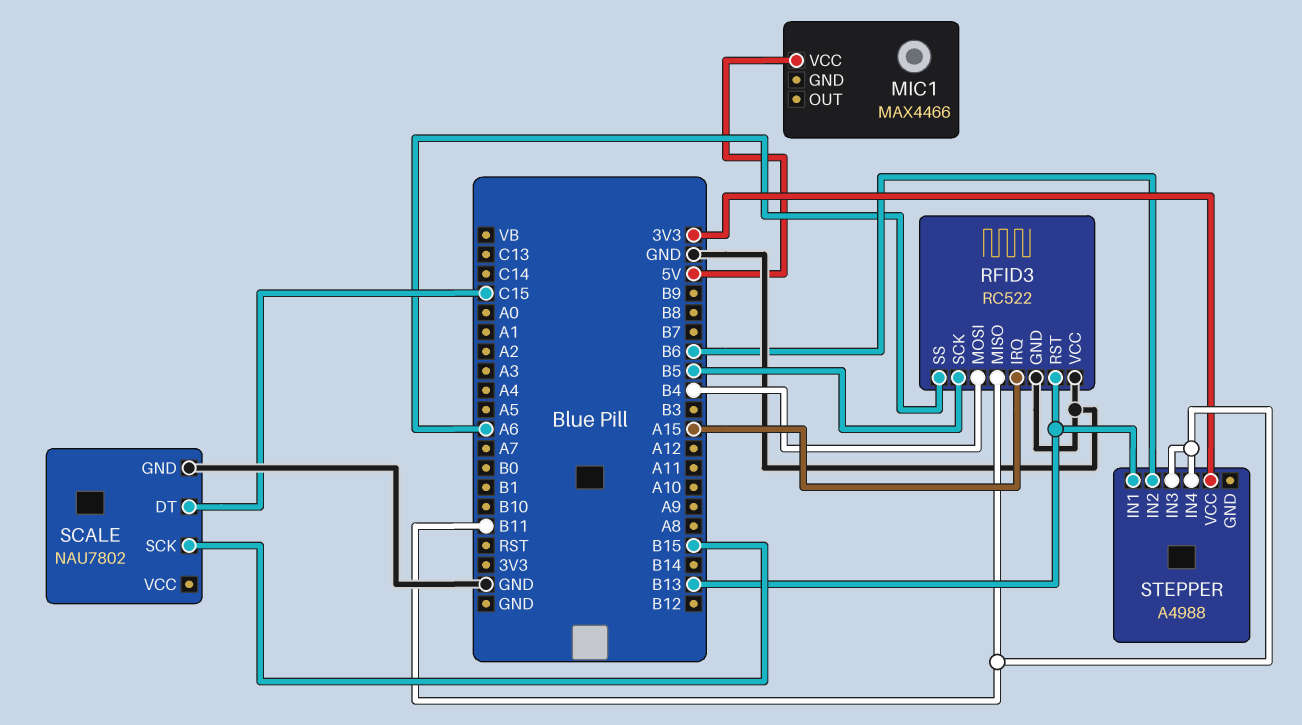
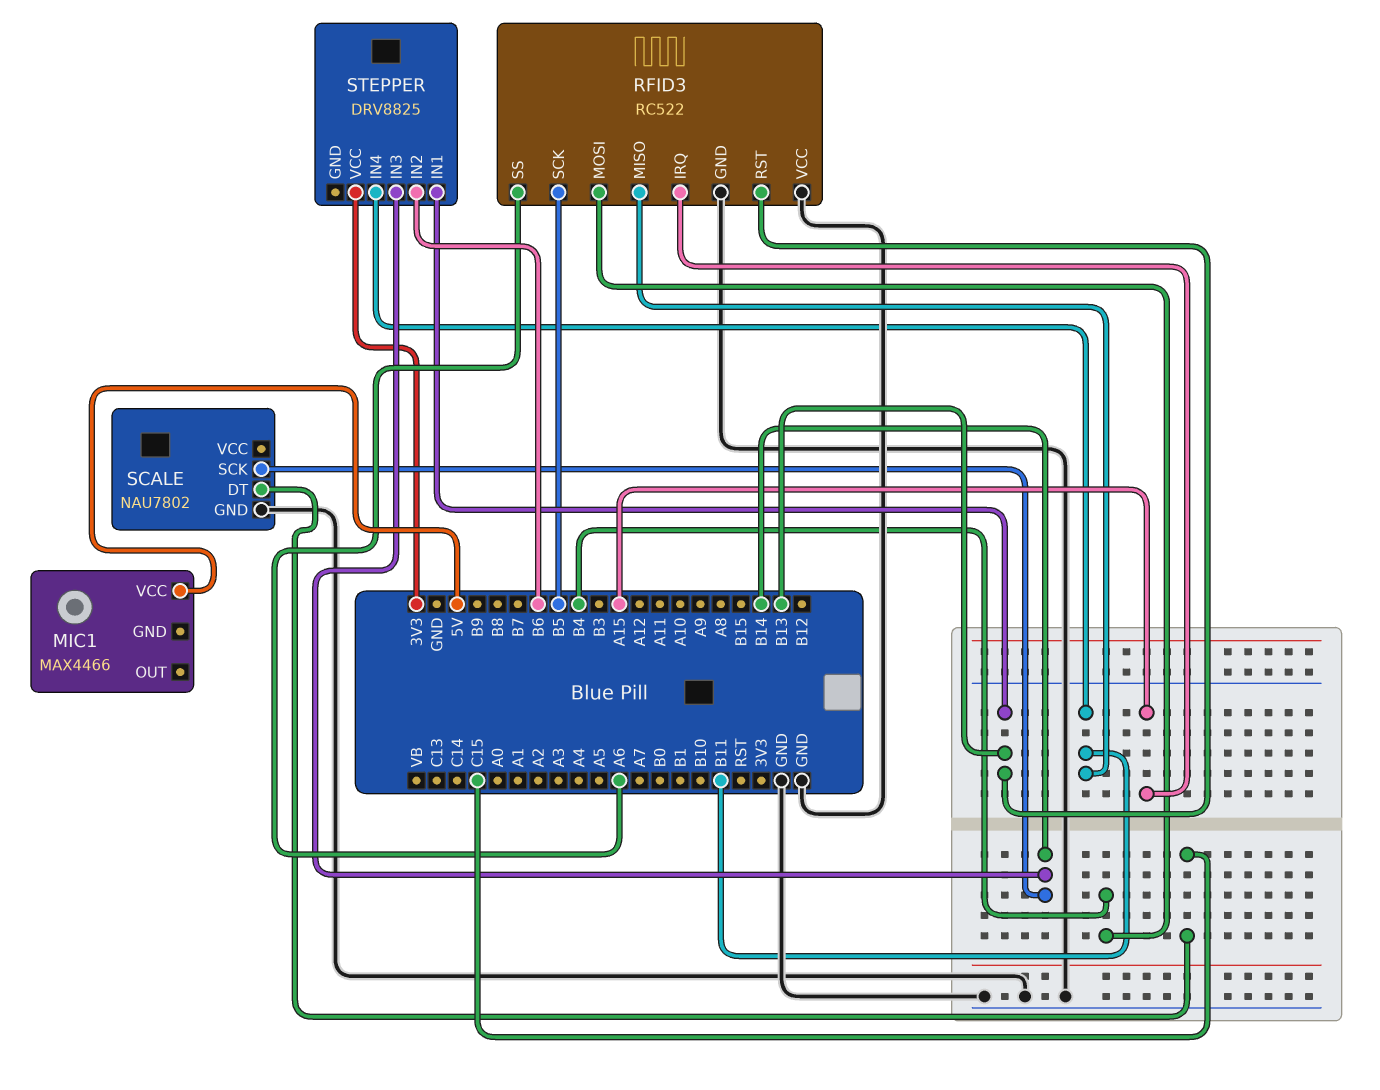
SCALE pin SCK: B15 -> B14
STEPPER: A4988 -> DRV8825
STEPPER pin IN3: B11 -> B14

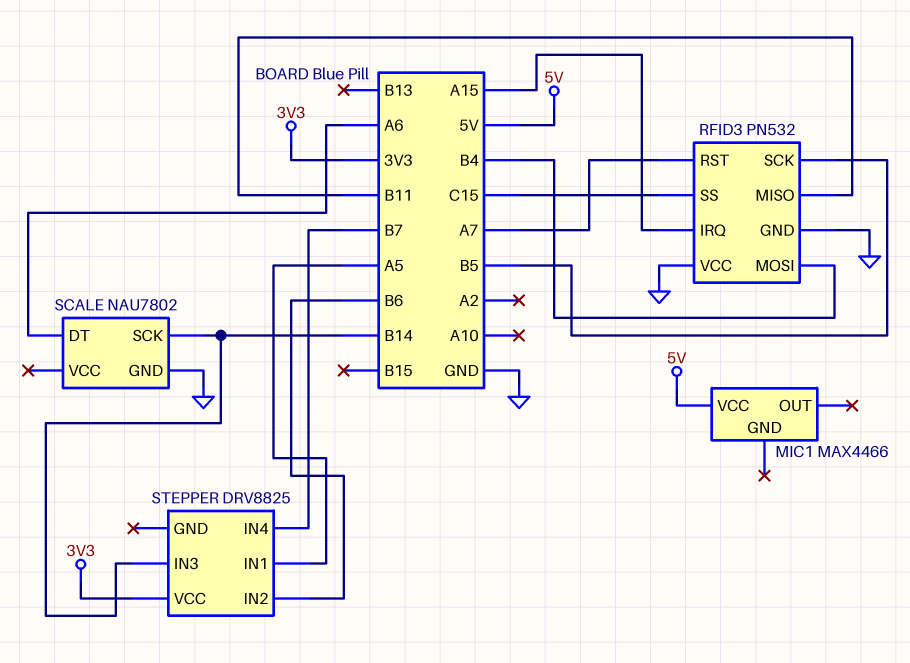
RFID3: RC522 -> PN532
RFID3 pin RST: B13 -> A7
RFID3 pin SS: A6 -> C15
SCALE pin DT: C15 -> A6
STEPPER pin IN1: B13 -> A5
STEPPER pin IN4: B11 -> B7

